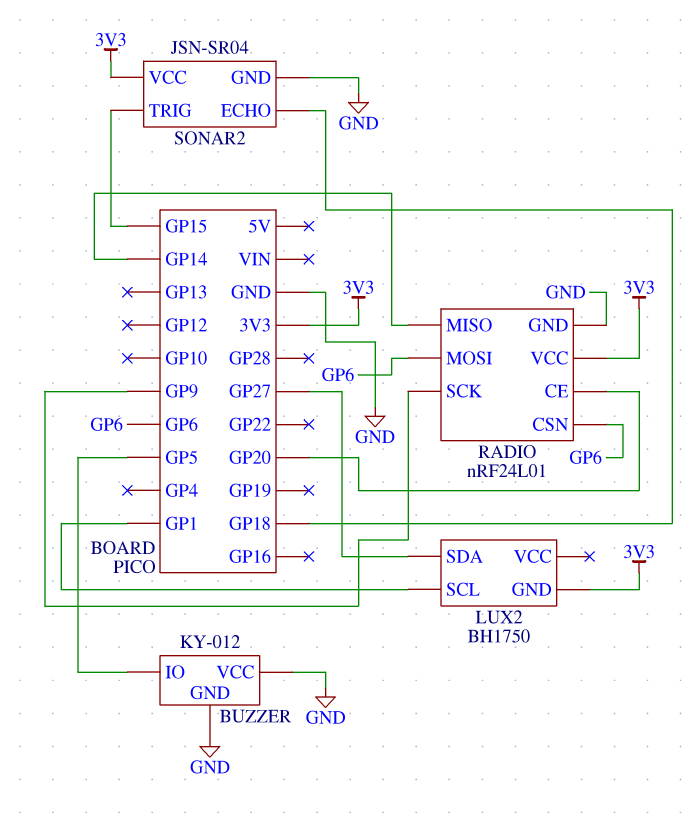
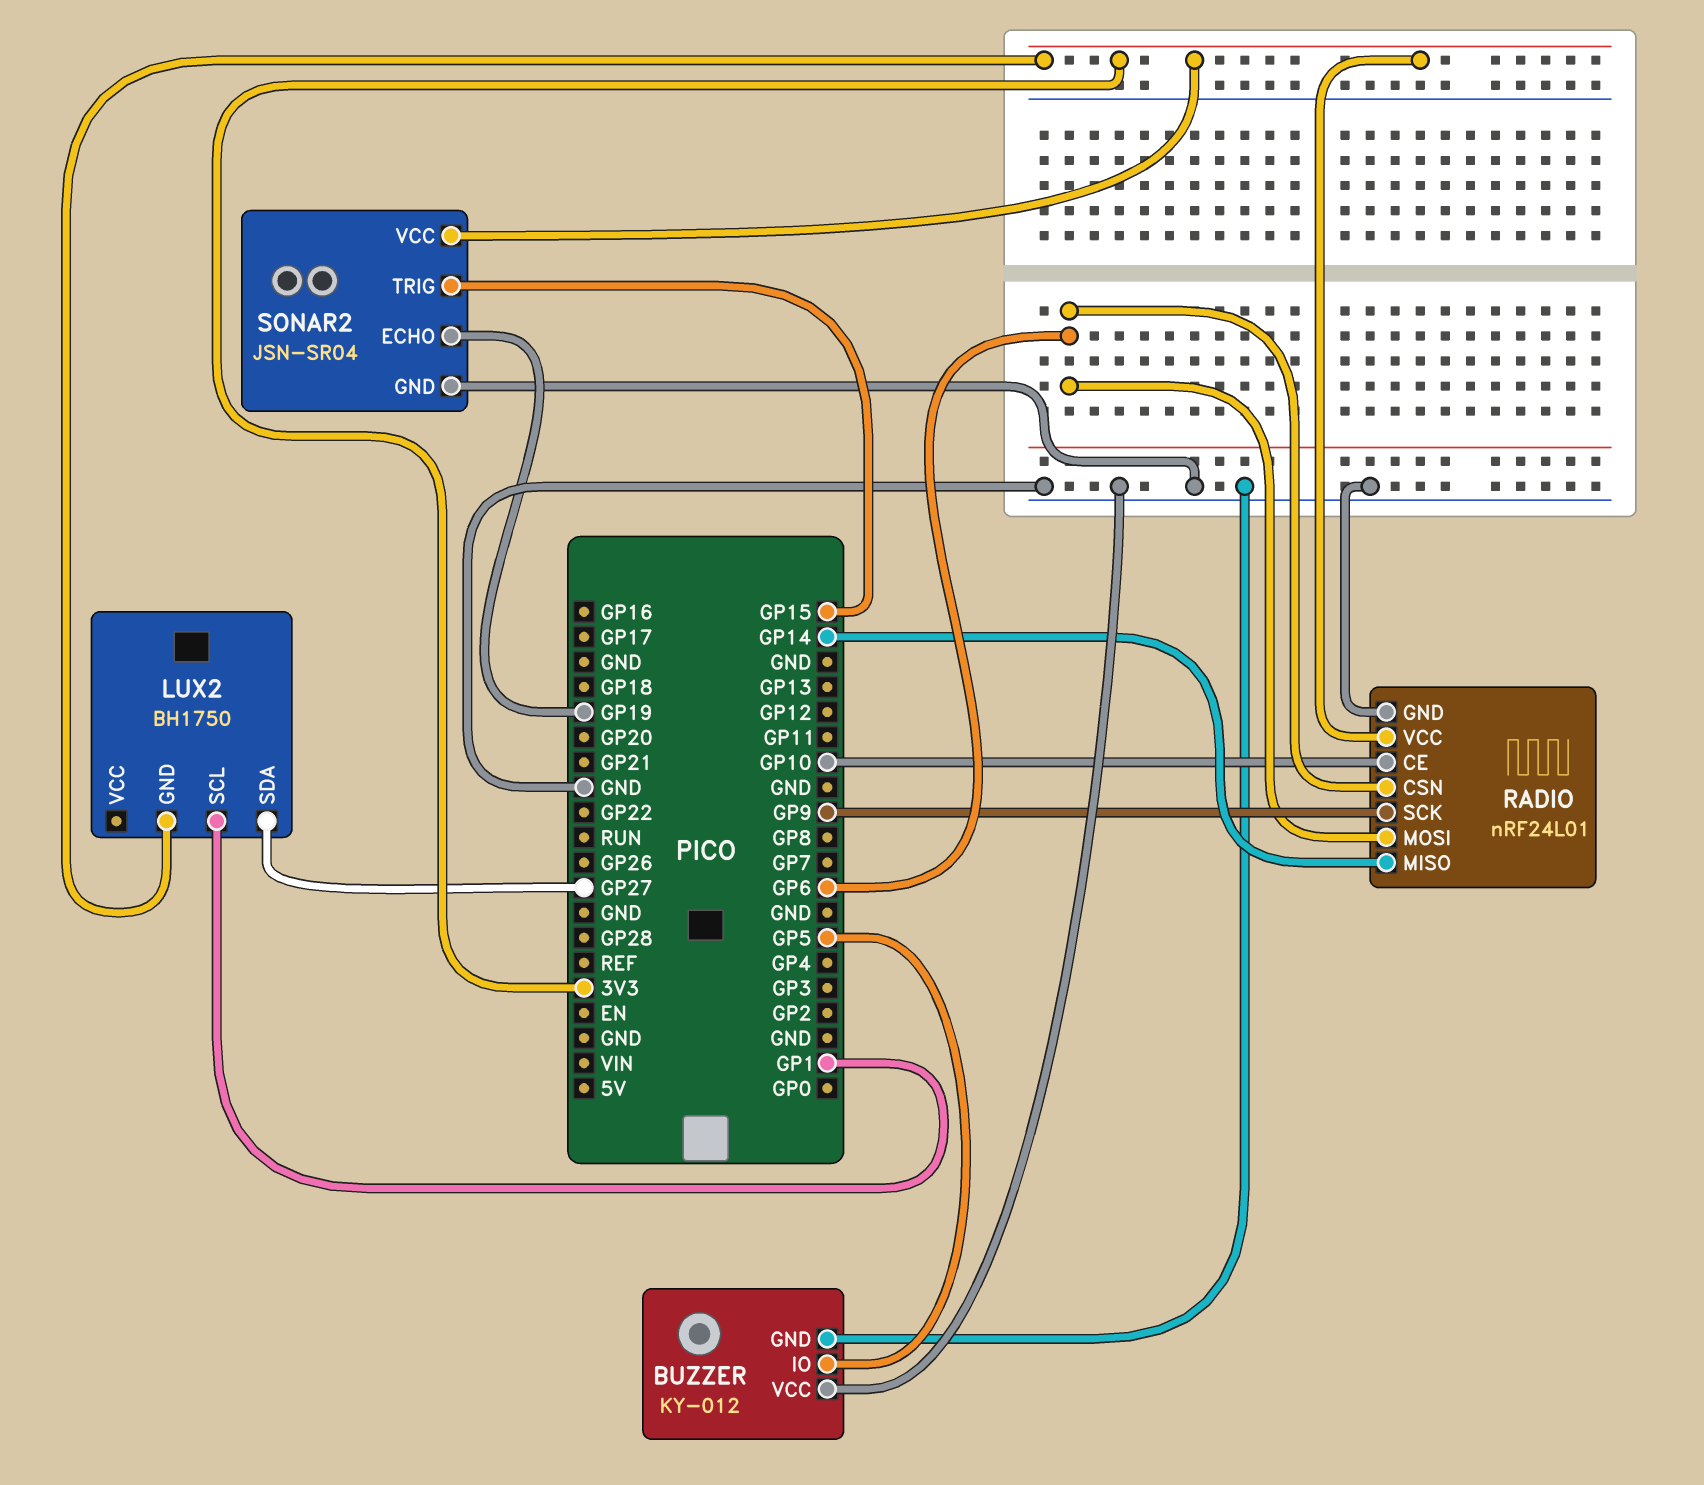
RADIO pin CE: GP20 -> GP10
SONAR2 pin ECHO: GP18 -> GP19

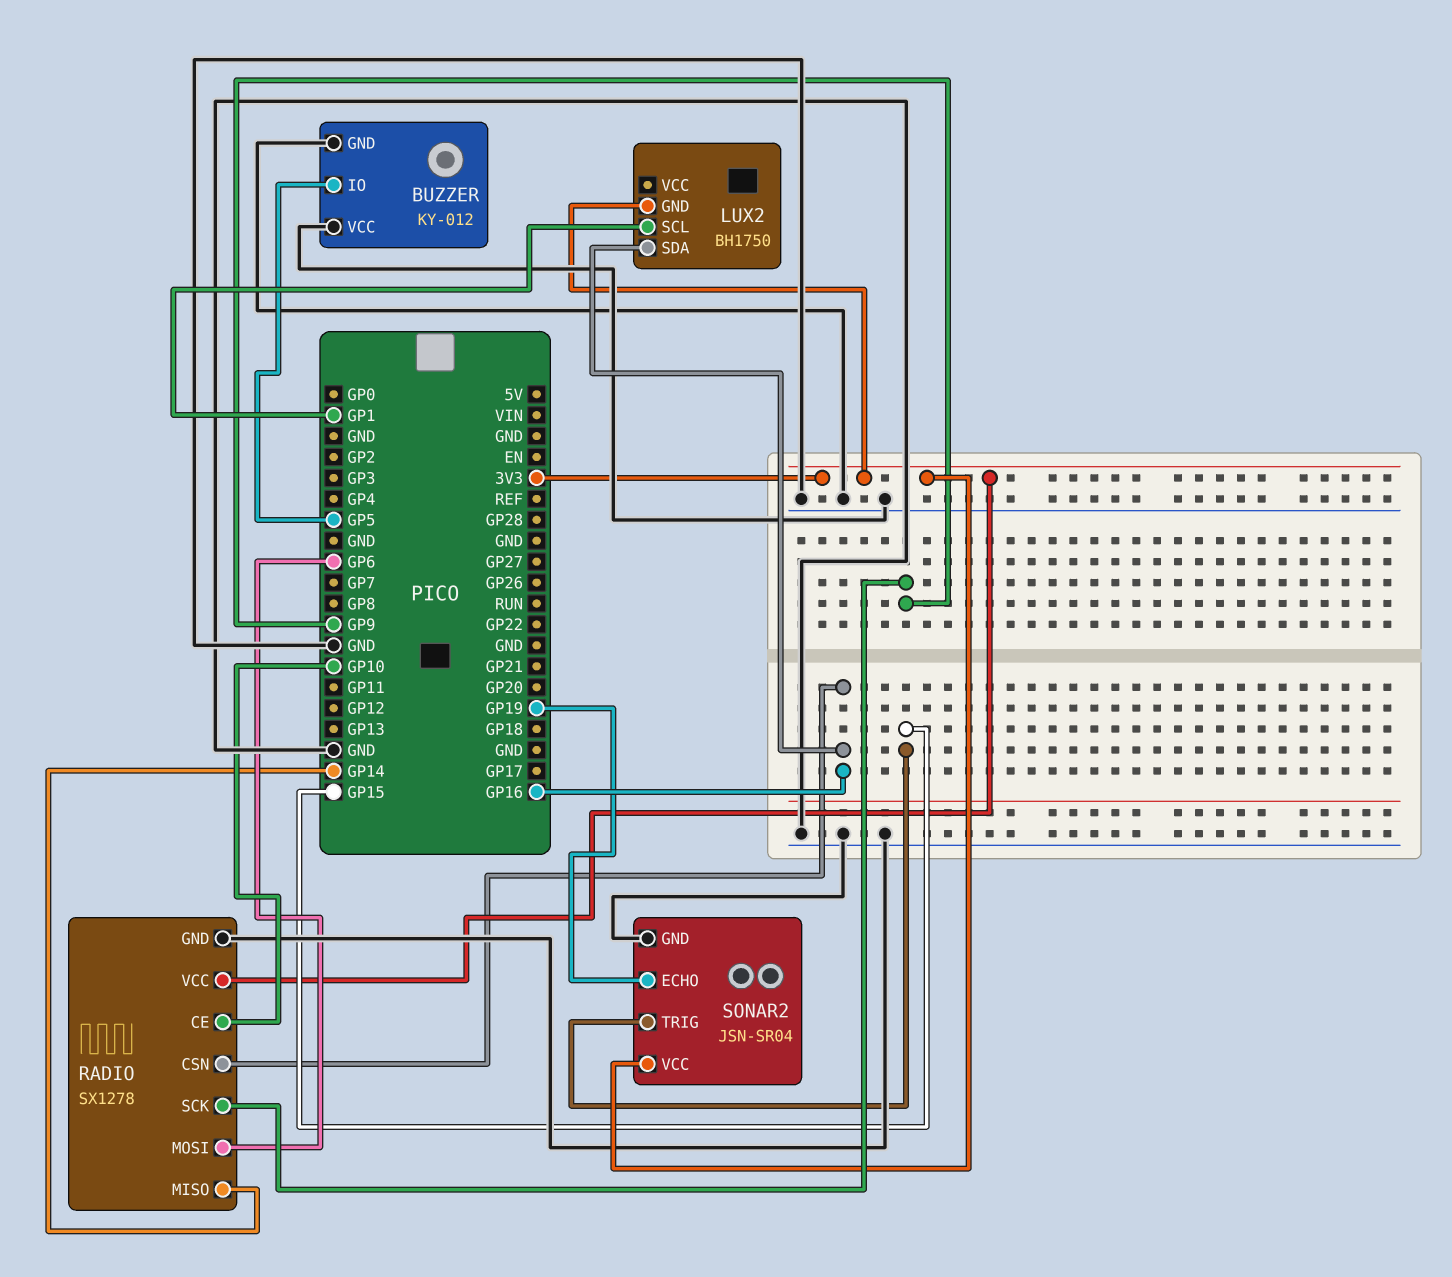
LUX2 pin SDA: GP27 -> GP16
RADIO: nRF24L01 -> SX1278
RADIO pin CSN: GP6 -> GP16

